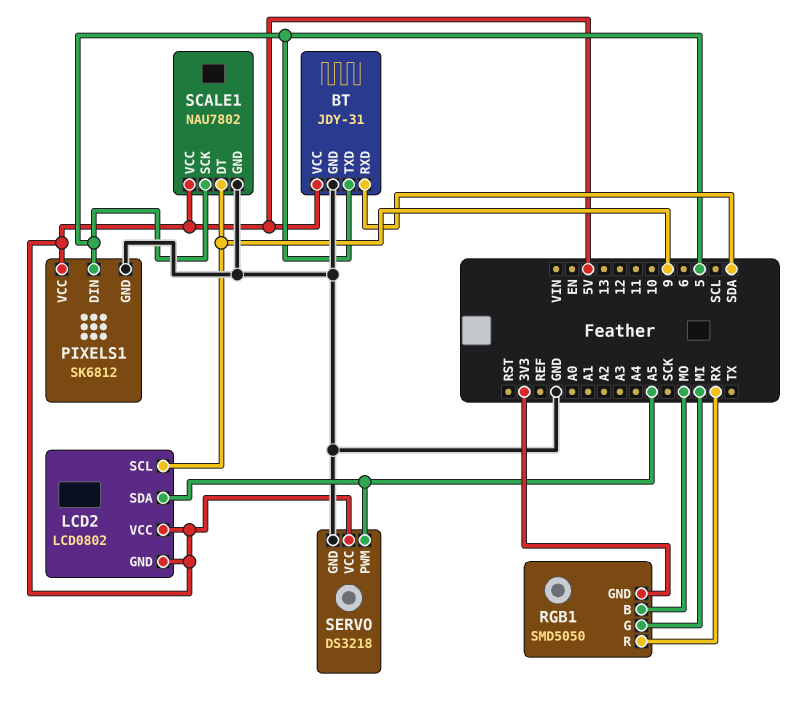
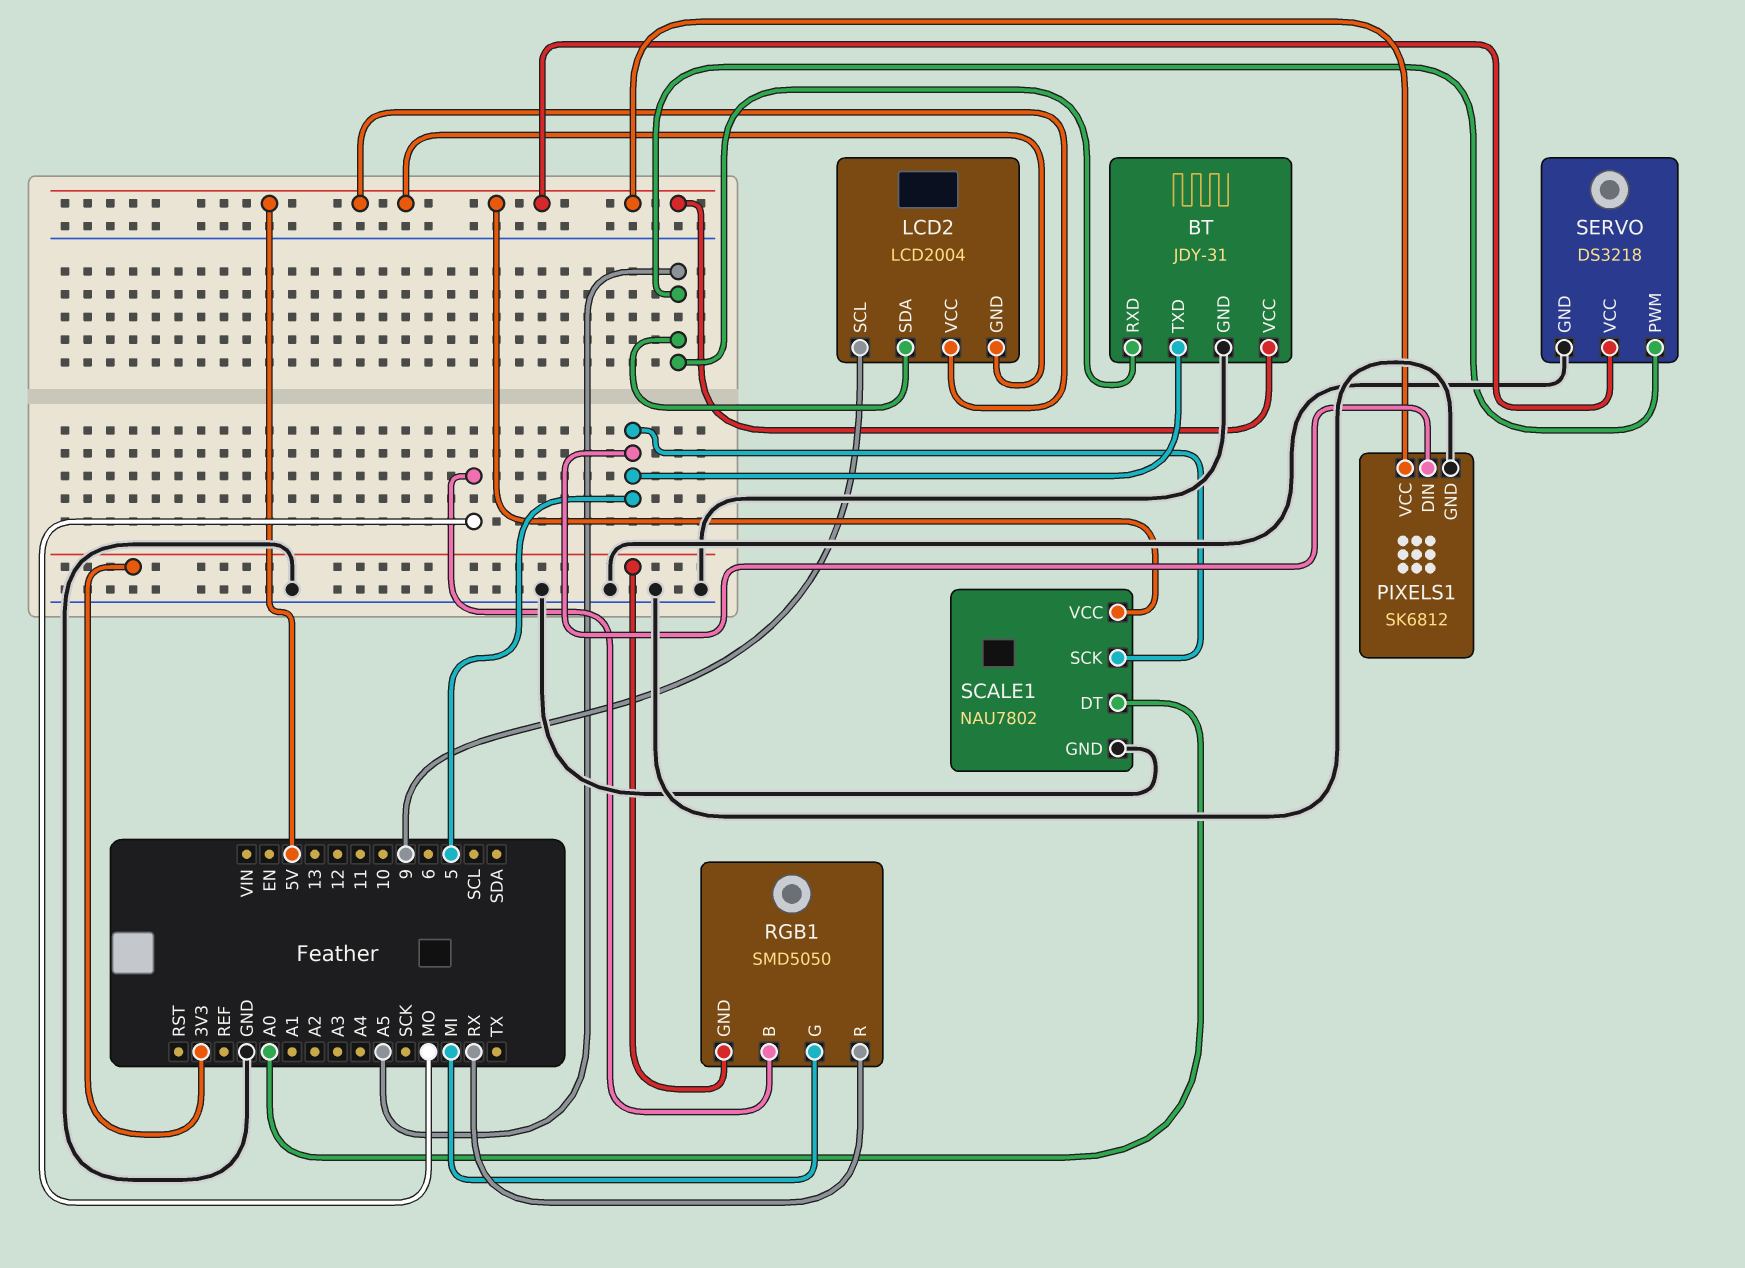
BT pin RXD: SDA -> A5
LCD2: LCD0802 -> LCD2004
SCALE1 pin DT: 9 -> A0

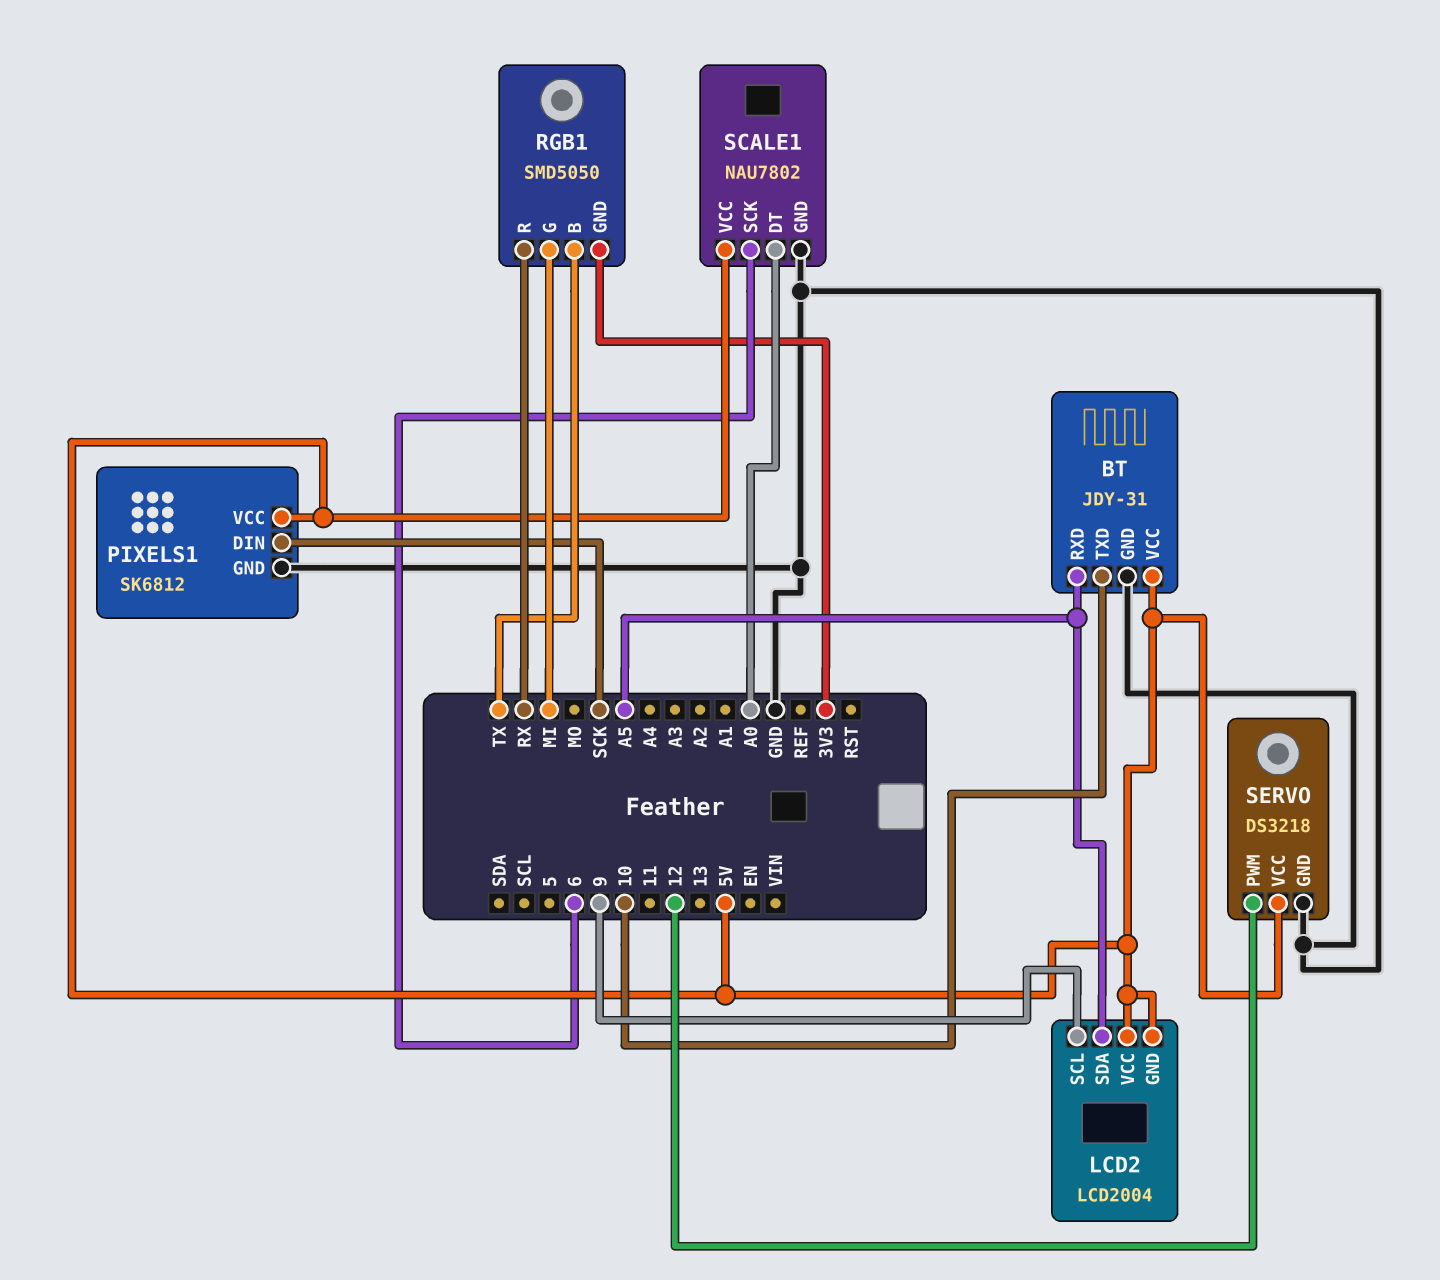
BT pin TXD: 5 -> 10
PIXELS1 pin DIN: 5 -> SCK
RGB1 pin B: MO -> TX
SCALE1 pin SCK: 5 -> 6
SERVO pin PWM: A5 -> 12

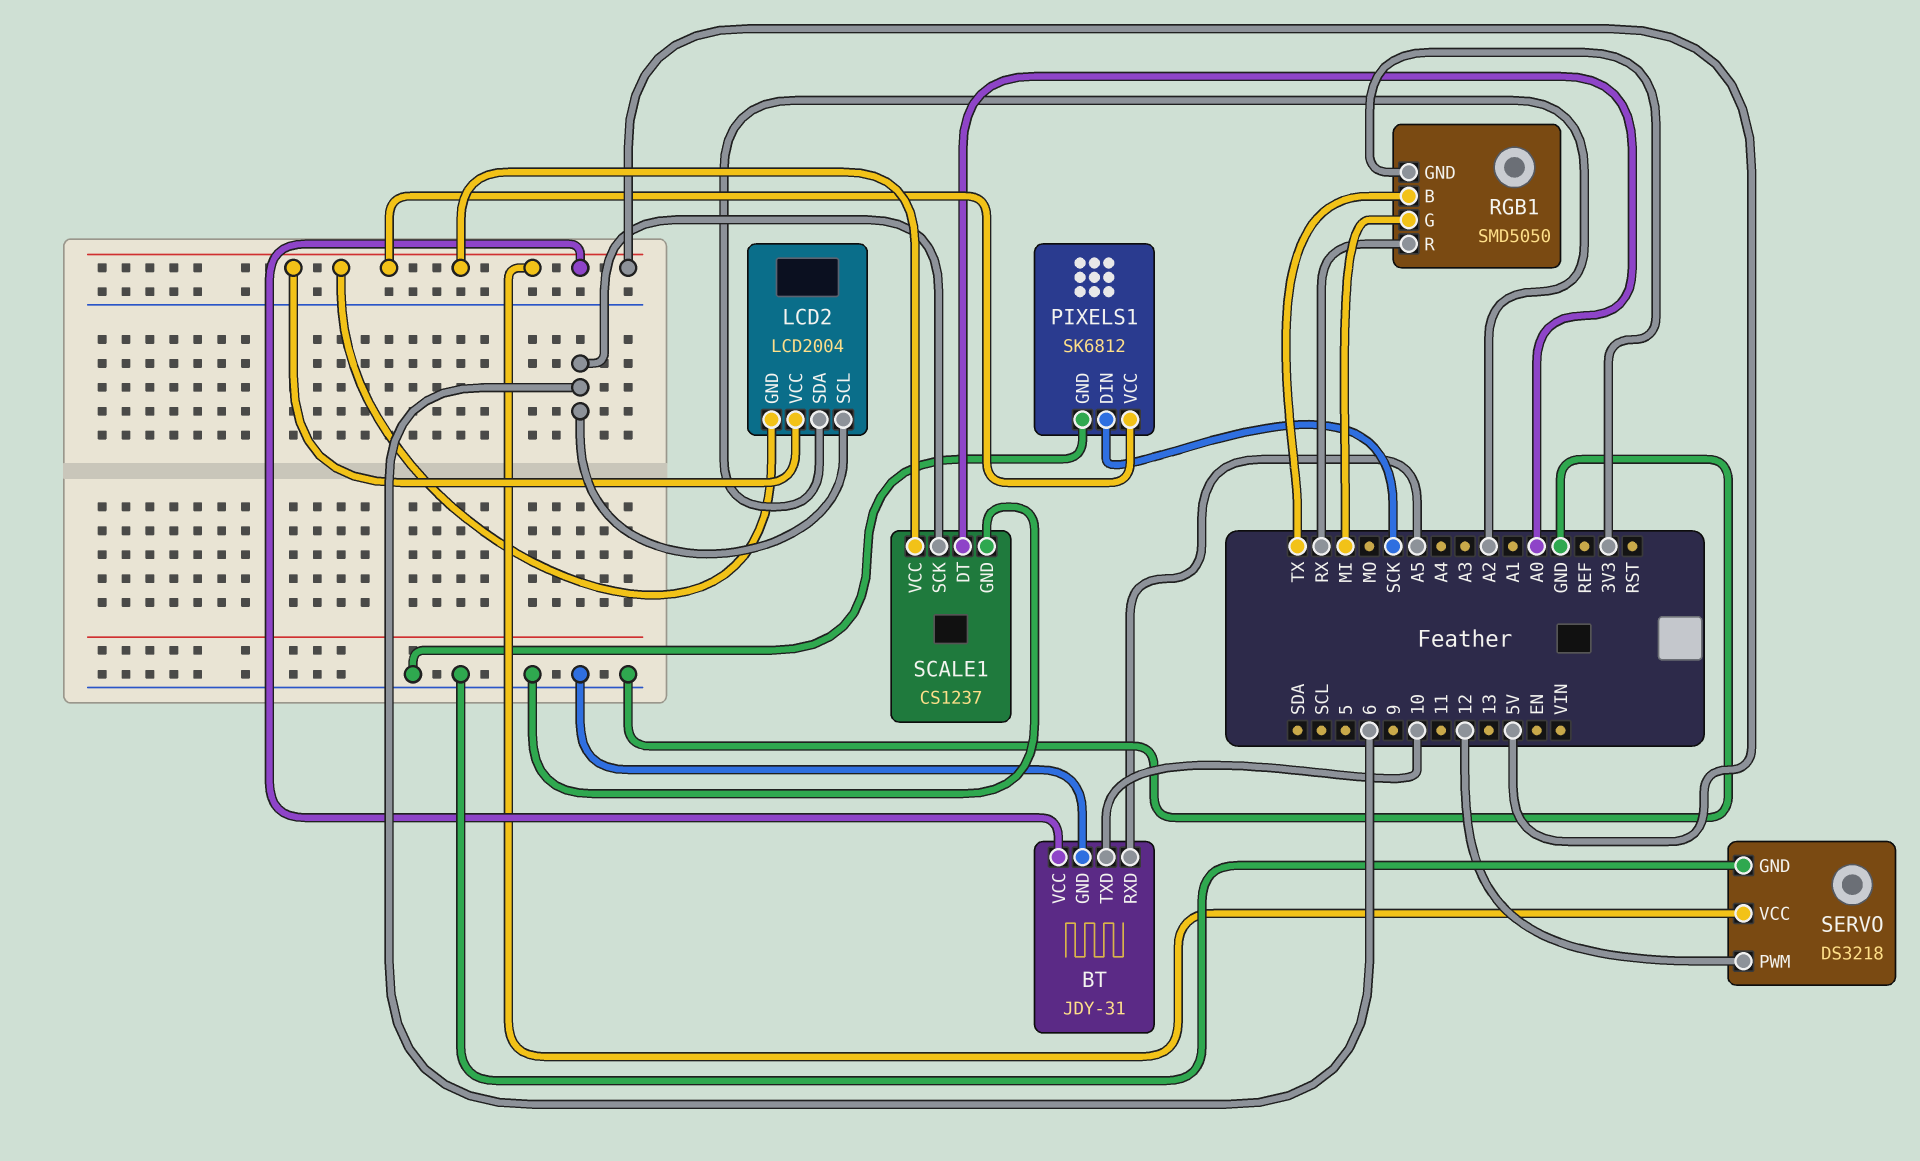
LCD2 pin SCL: 9 -> 6
LCD2 pin SDA: A5 -> A2
SCALE1: NAU7802 -> CS1237

